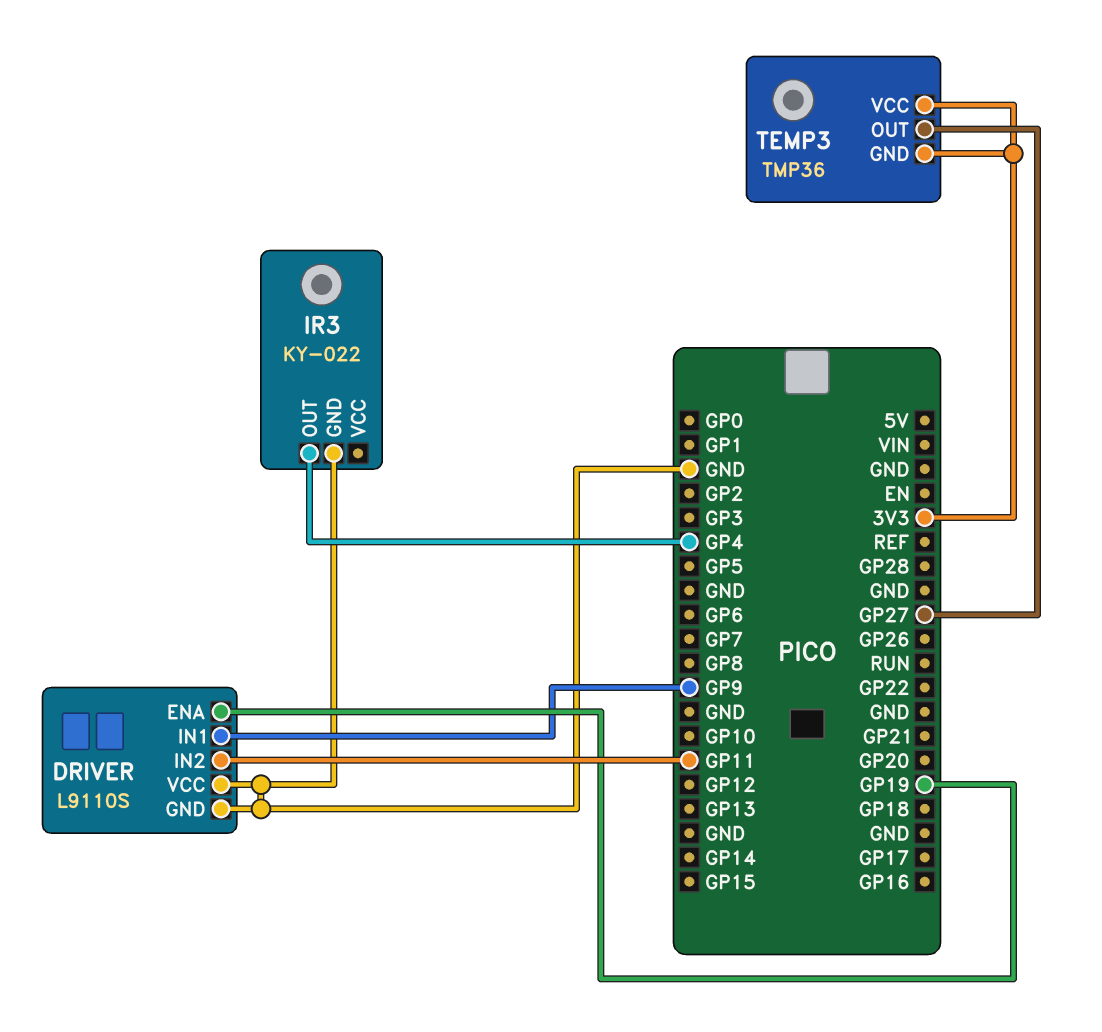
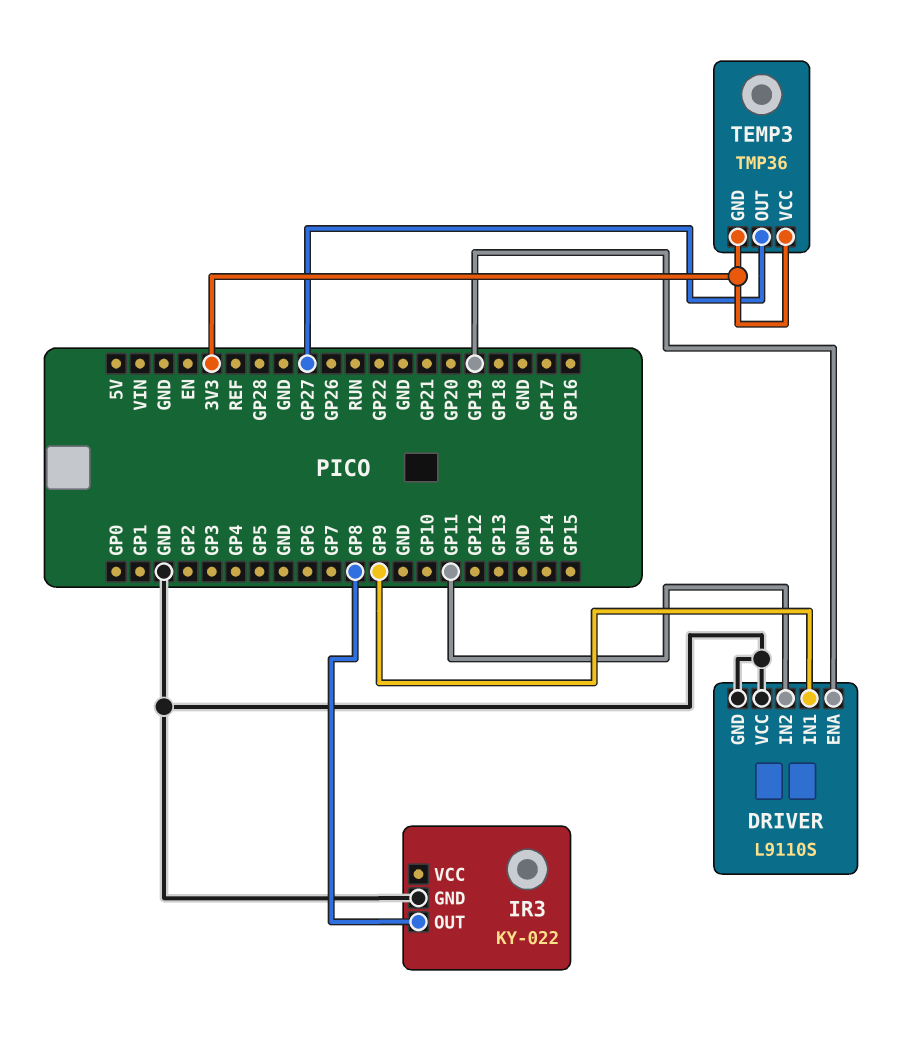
IR3 pin OUT: GP4 -> GP8

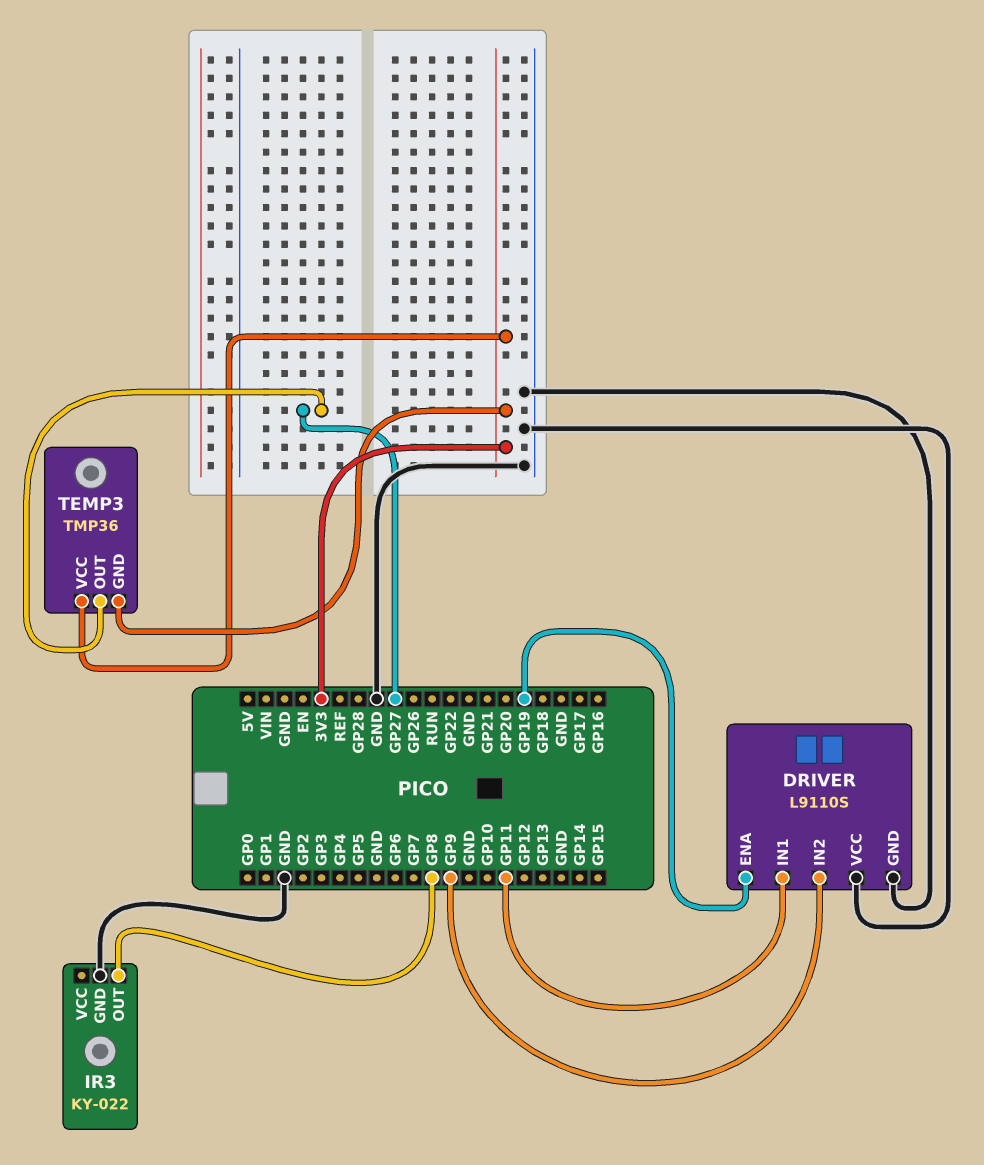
DRIVER pin IN1: GP9 -> GP11
DRIVER pin IN2: GP11 -> GP9

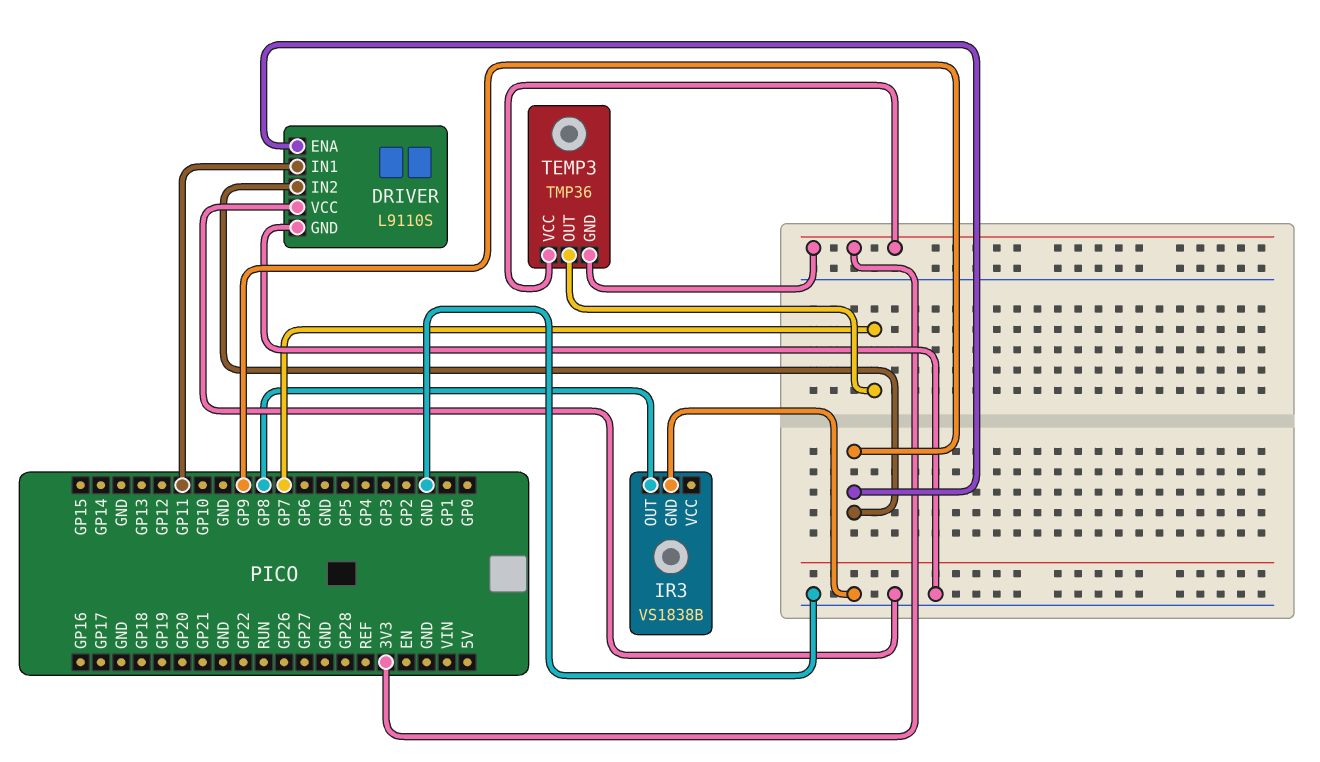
DRIVER pin ENA: GP19 -> GP9
IR3: KY-022 -> VS1838B
TEMP3 pin OUT: GP27 -> GP7

